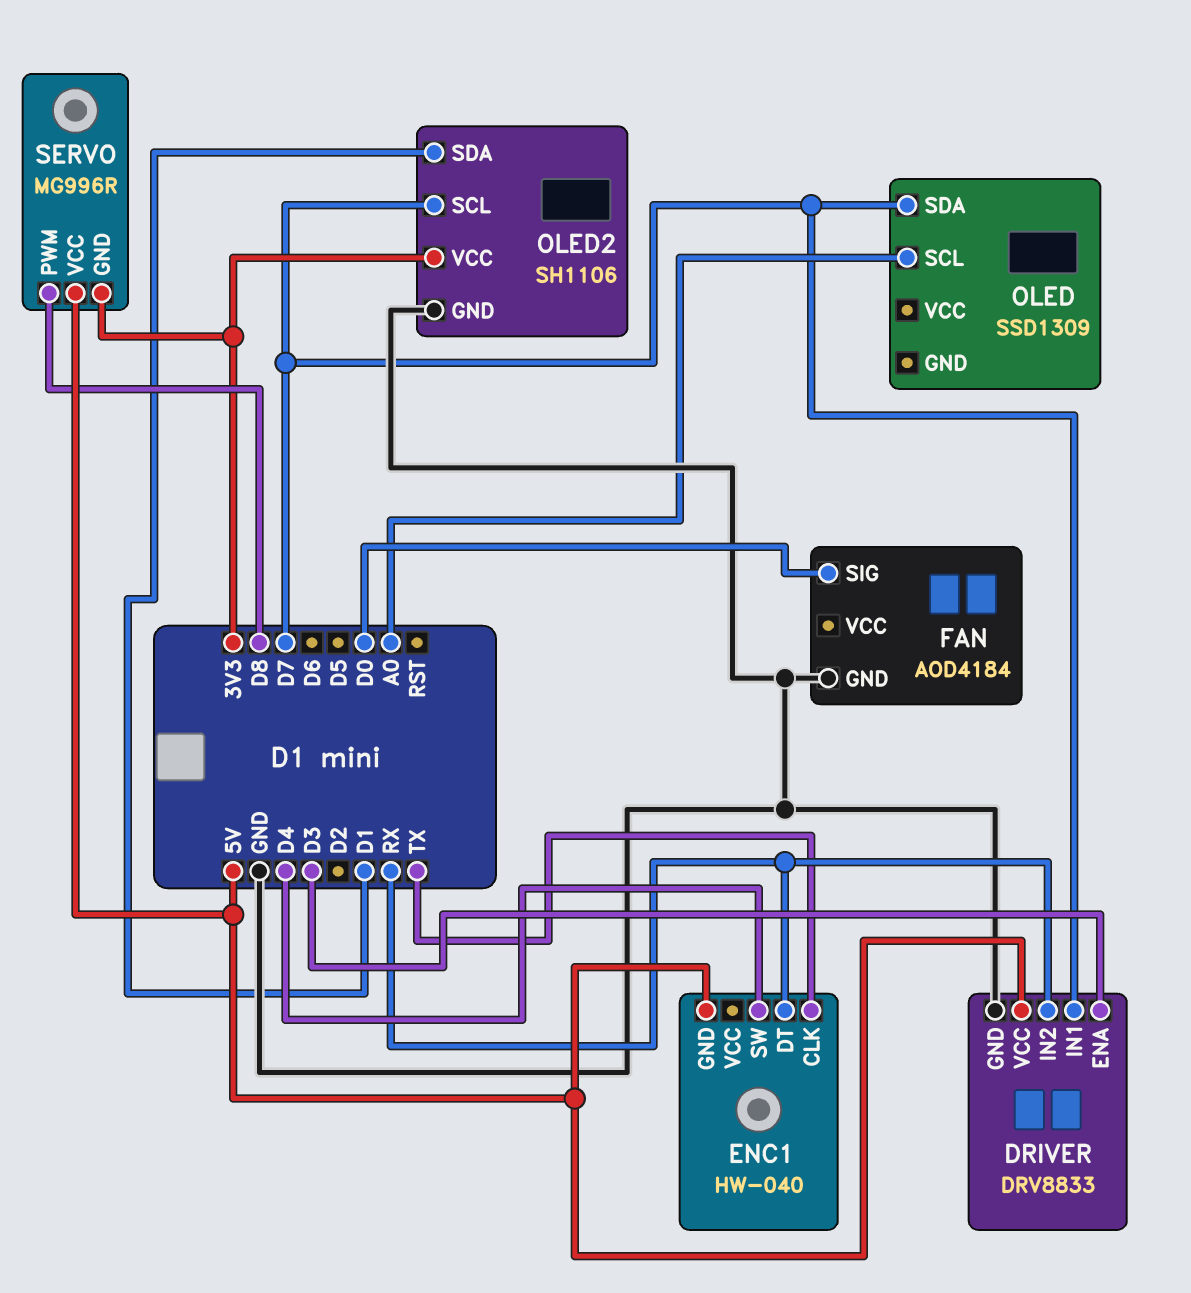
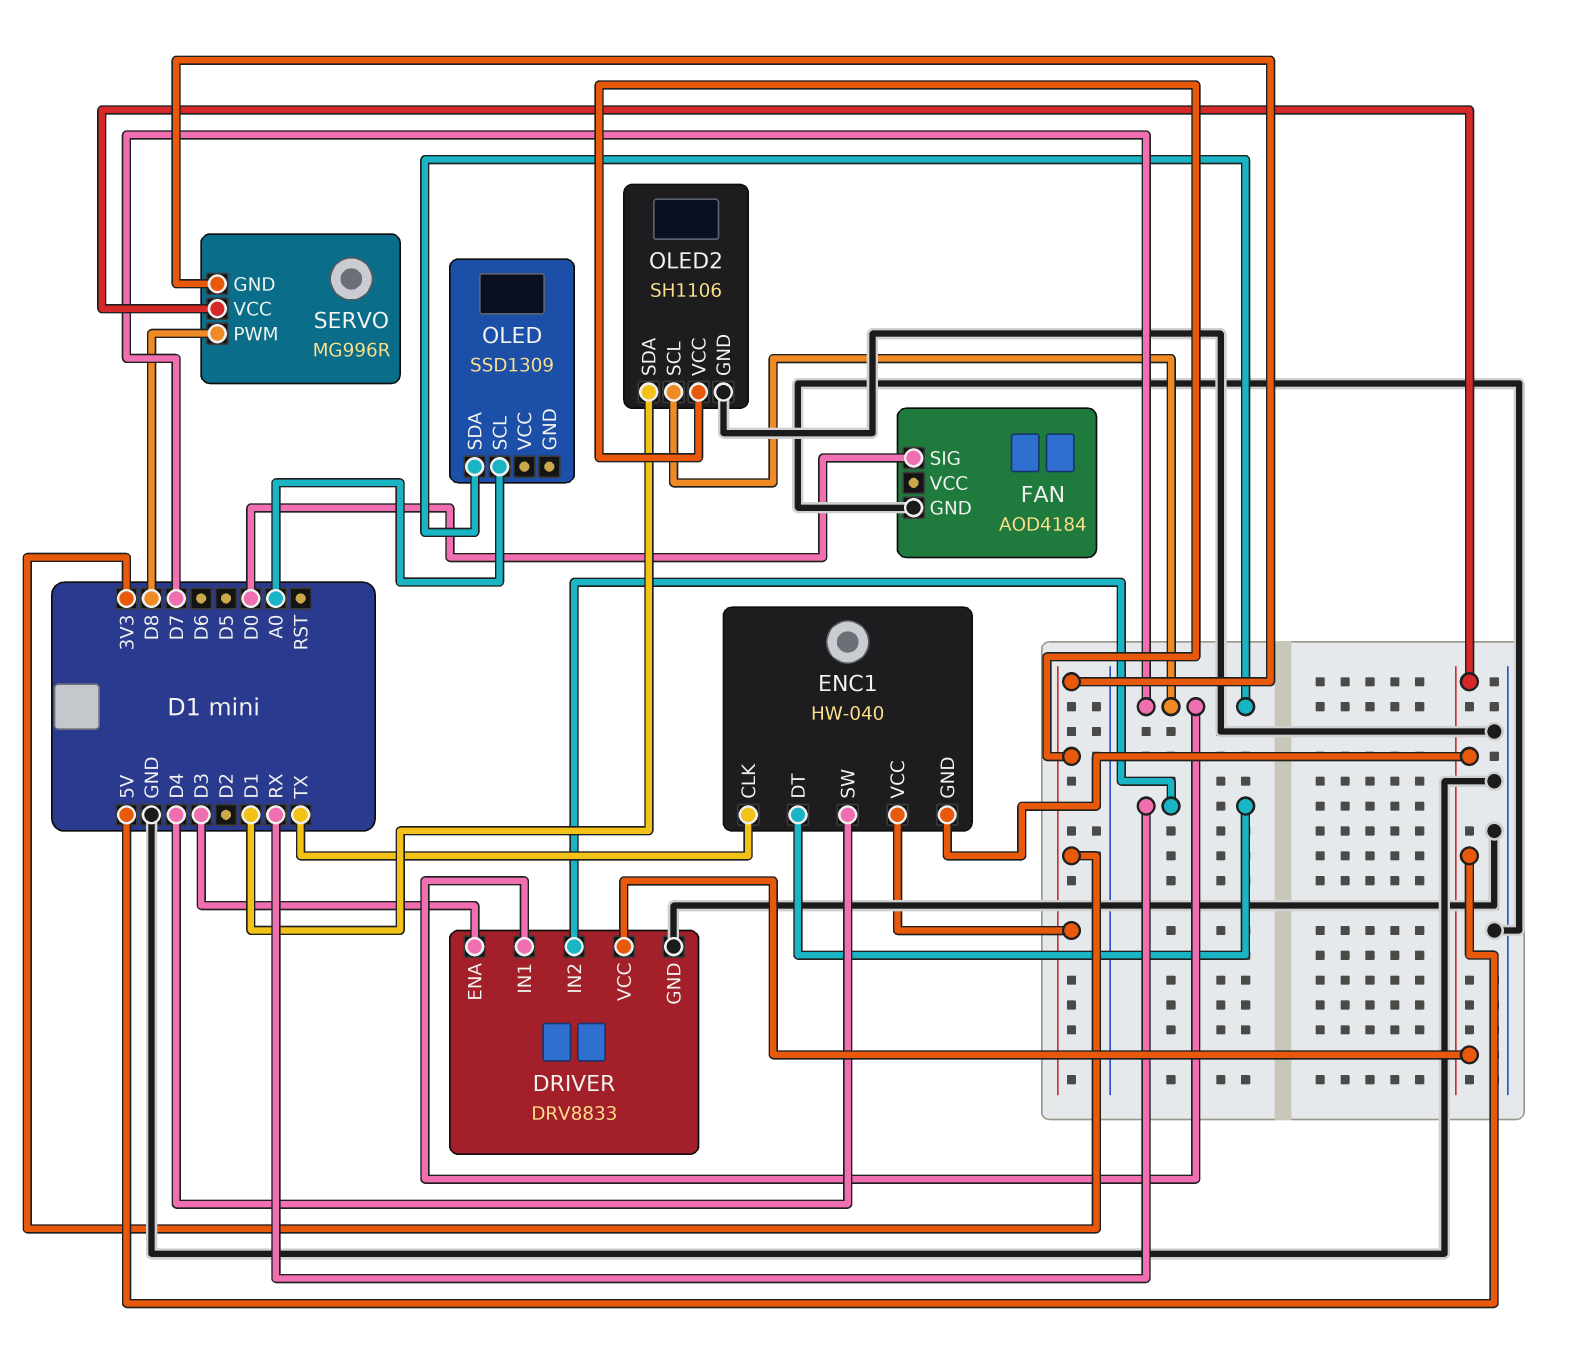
ENC1 pin VCC: none -> 3V3

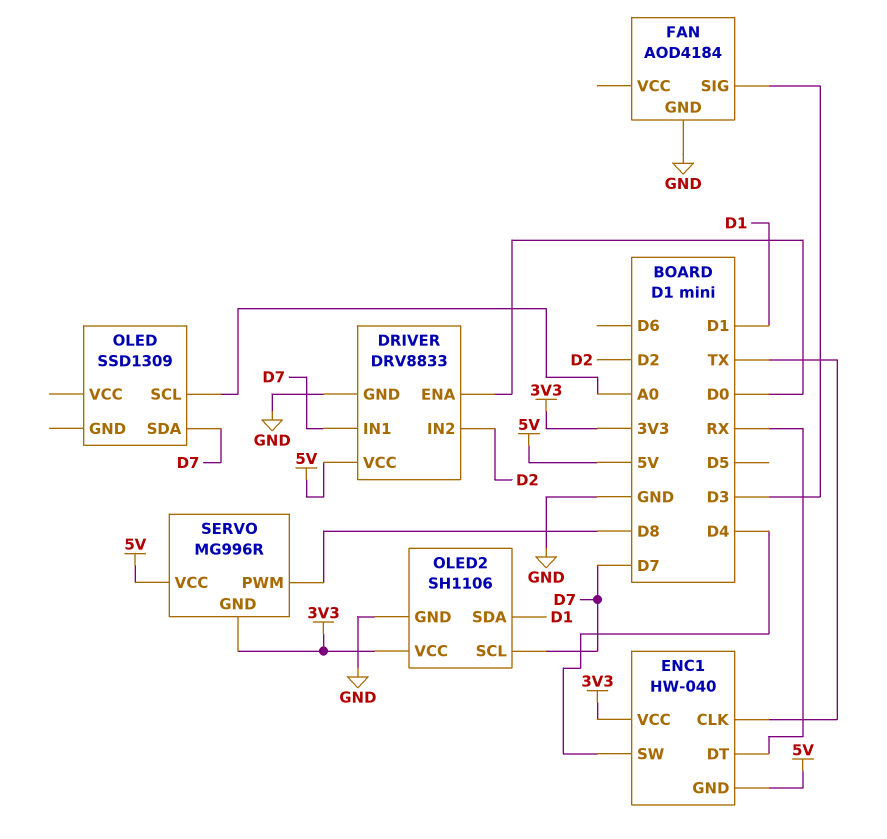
DRIVER pin ENA: D3 -> D0
DRIVER pin IN2: RX -> D2
FAN pin SIG: D0 -> D3

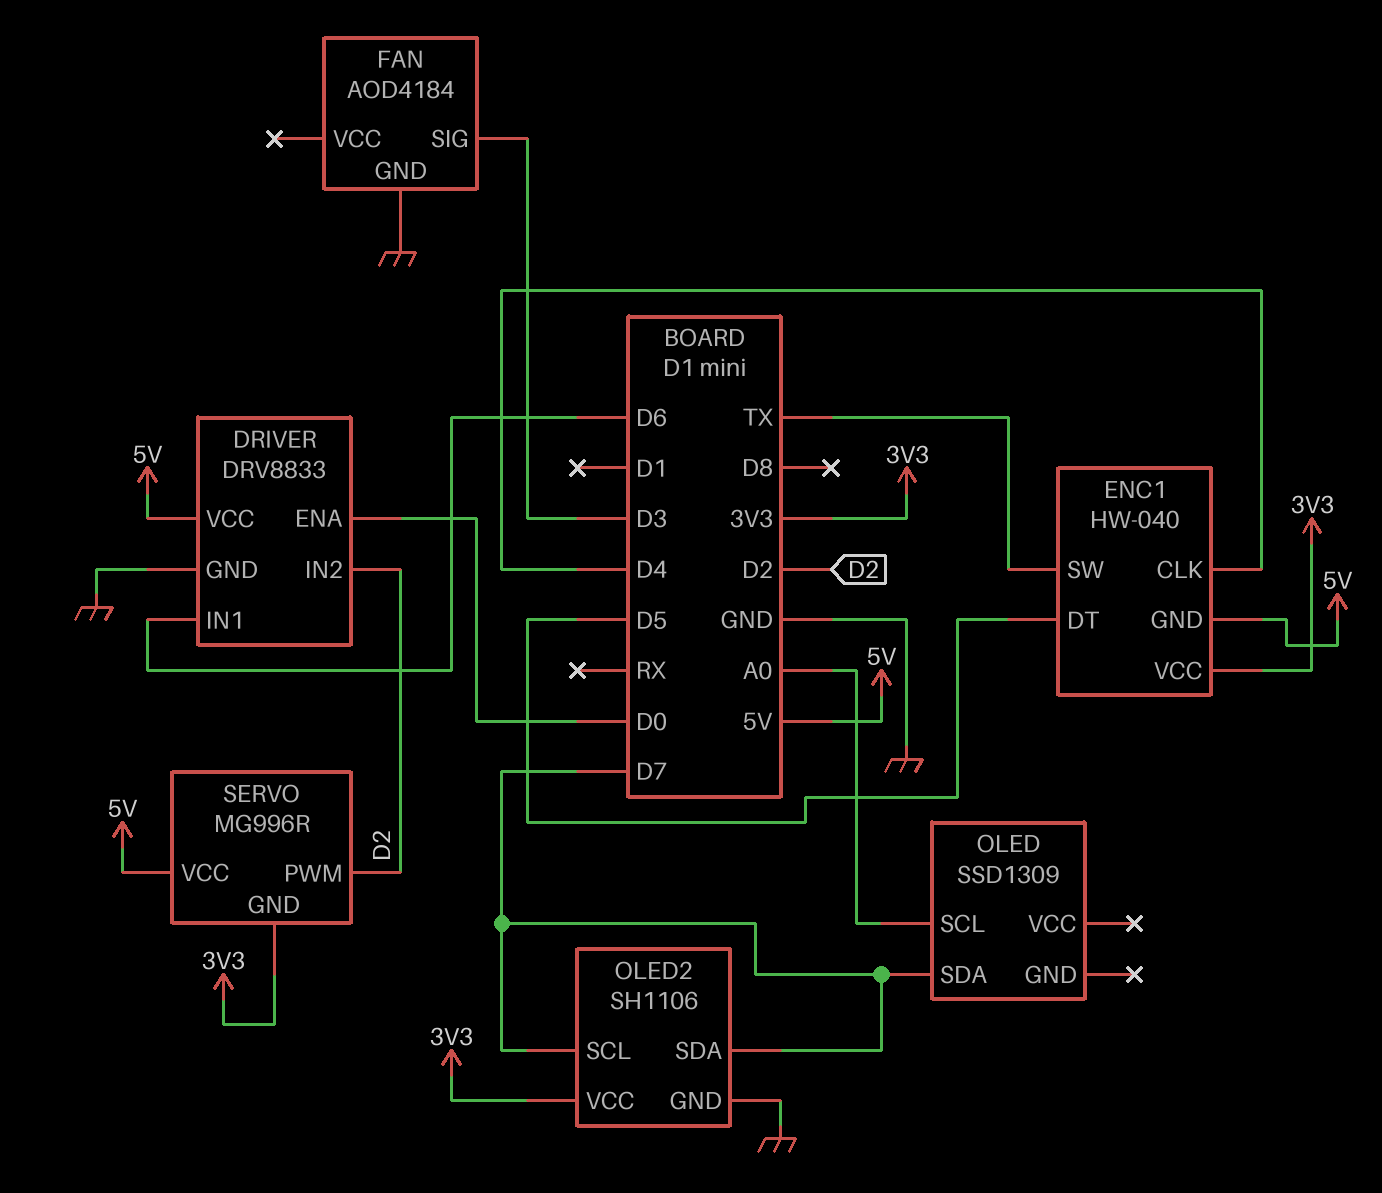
DRIVER pin IN1: D7 -> D6
ENC1 pin CLK: TX -> D4
ENC1 pin DT: RX -> D5
ENC1 pin SW: D4 -> TX
OLED2 pin SDA: D1 -> D7
SERVO pin PWM: D8 -> D2

